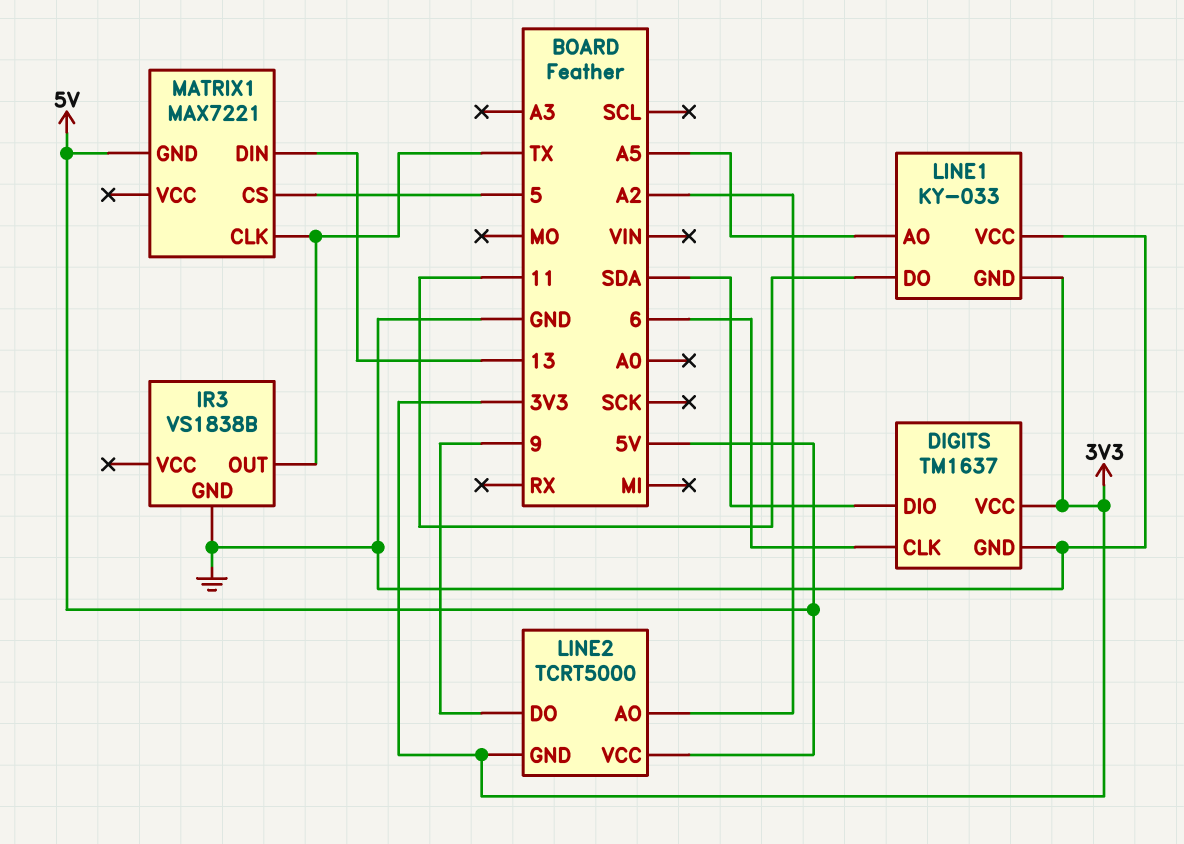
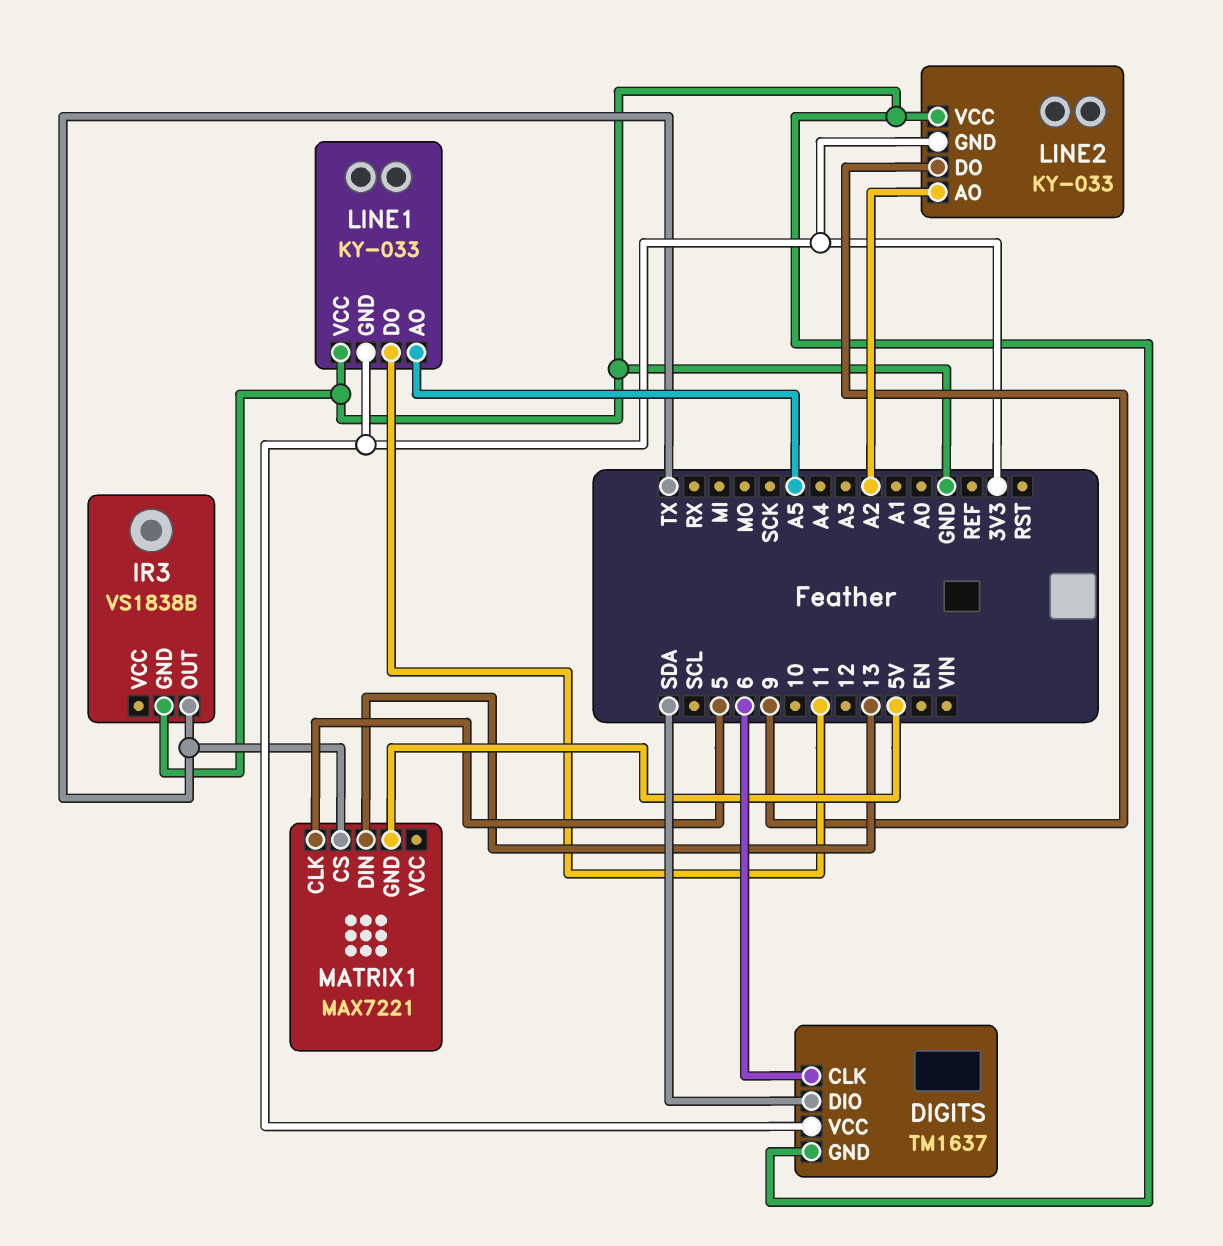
LINE2: TCRT5000 -> KY-033
LINE2 pin VCC: 5V -> GND
MATRIX1 pin CLK: TX -> 5
MATRIX1 pin CS: 5 -> TX

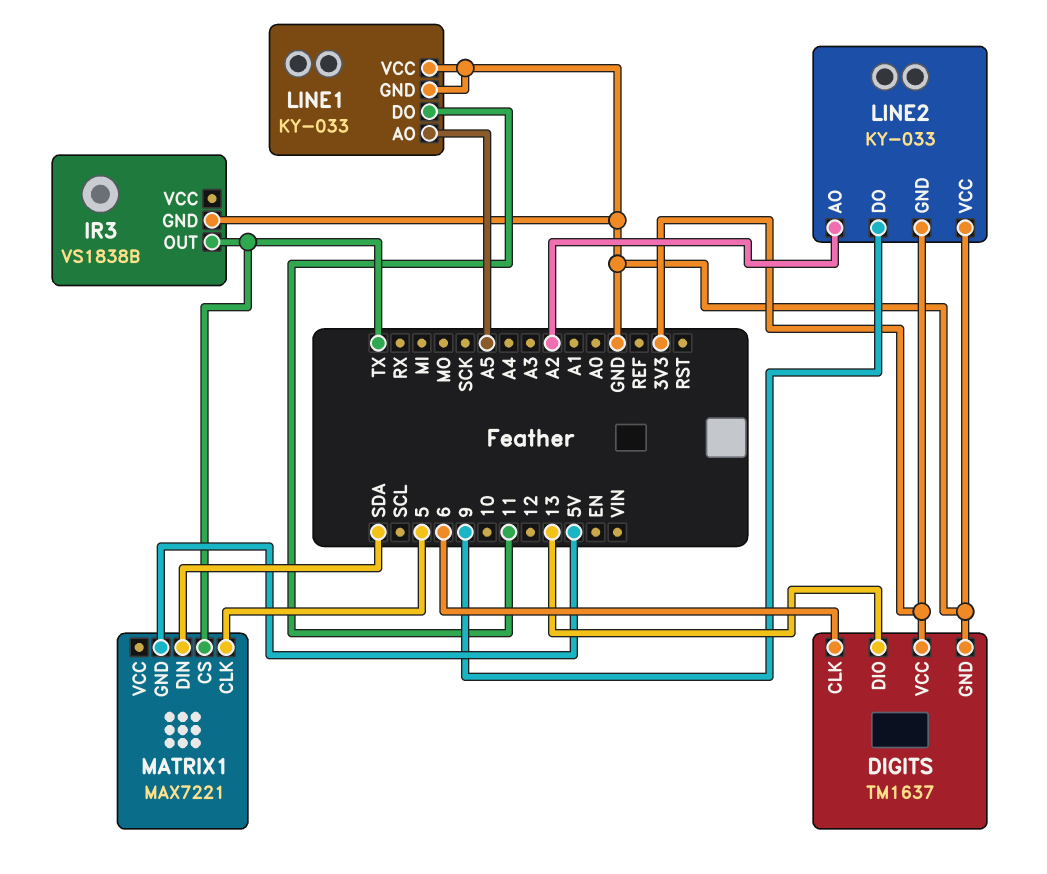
DIGITS pin DIO: SDA -> 13
LINE1 pin GND: 3V3 -> GND
MATRIX1 pin DIN: 13 -> SDA

